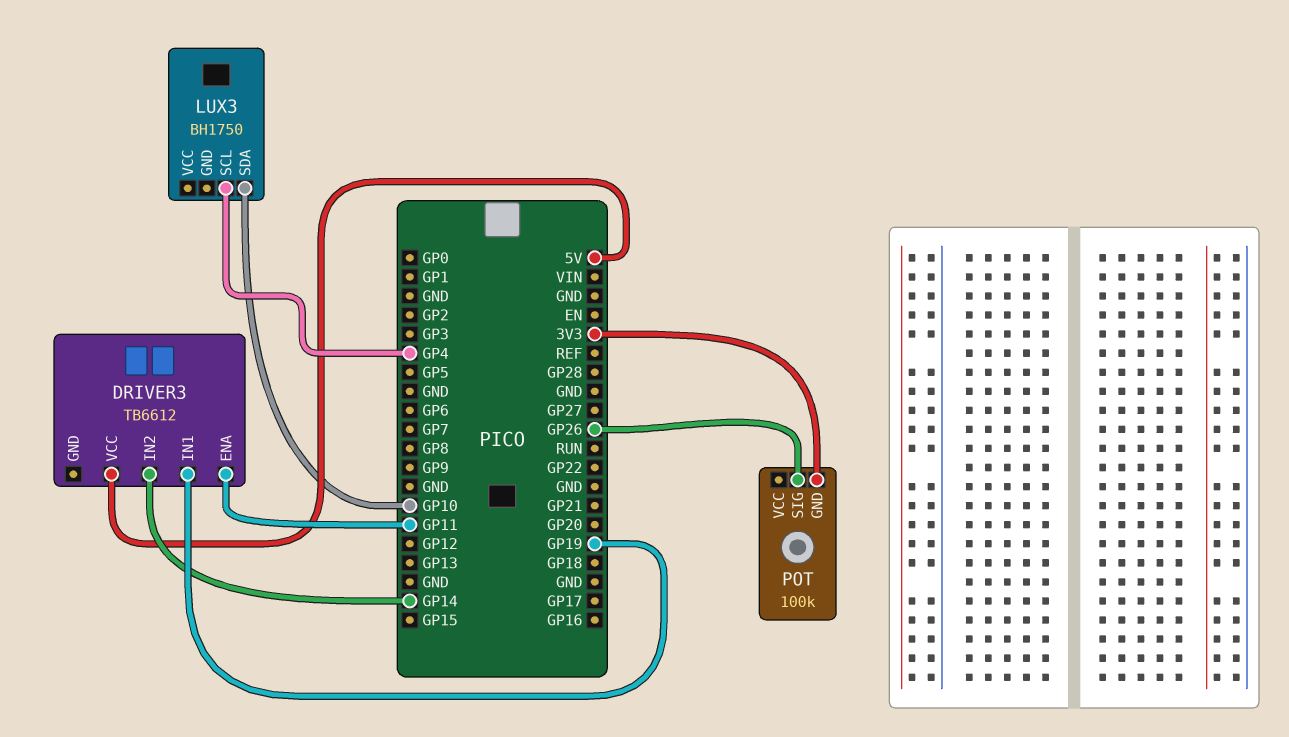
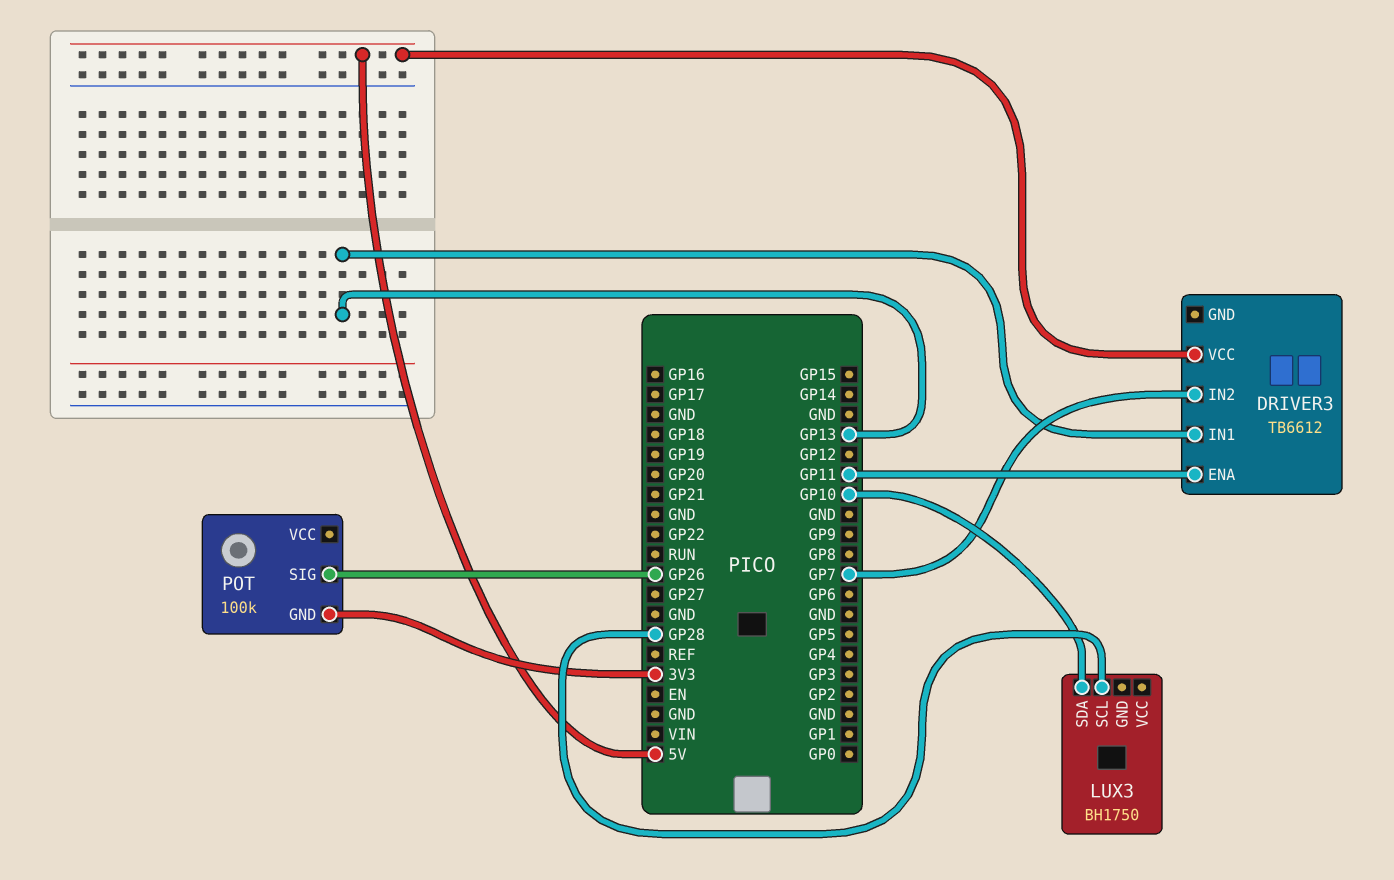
DRIVER3 pin IN1: GP19 -> GP13
DRIVER3 pin IN2: GP14 -> GP7
LUX3 pin SCL: GP4 -> GP28

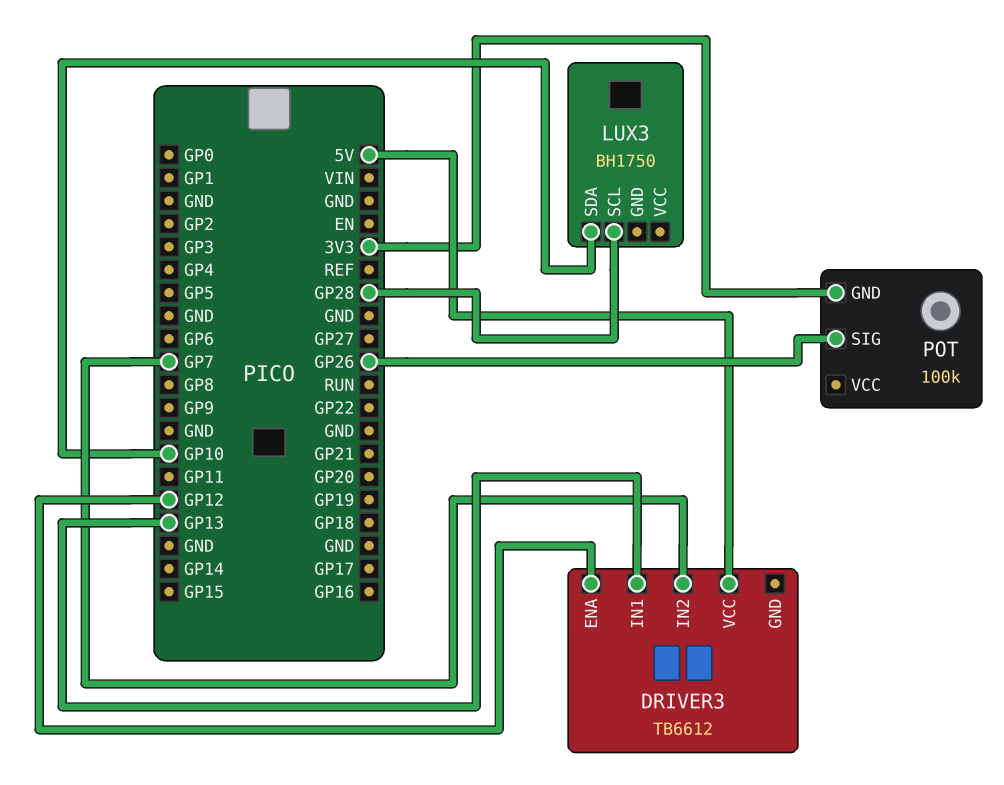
DRIVER3 pin ENA: GP11 -> GP12

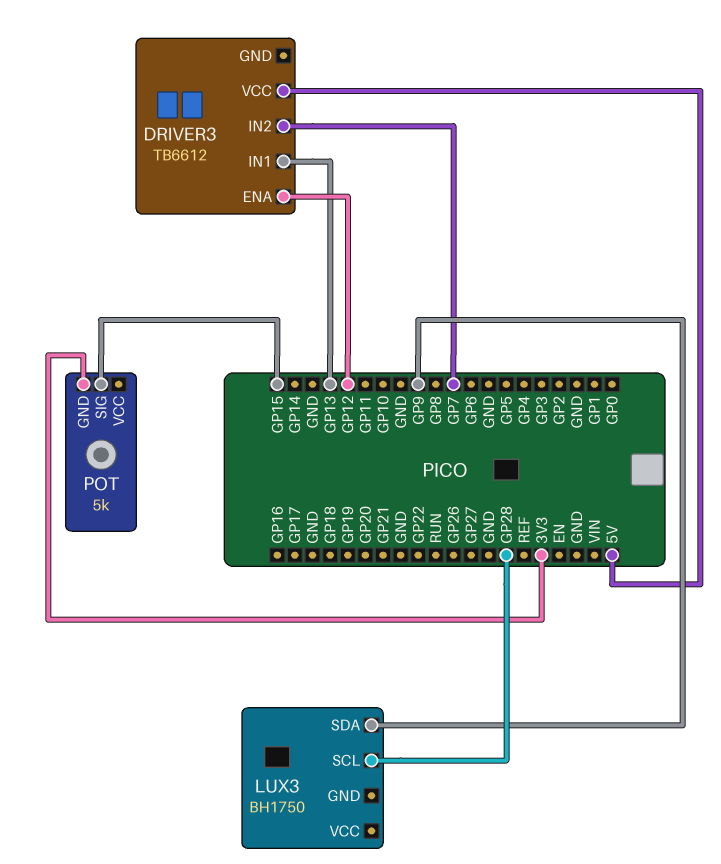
LUX3 pin SDA: GP10 -> GP9
POT: 100k -> 5k
POT pin SIG: GP26 -> GP15

